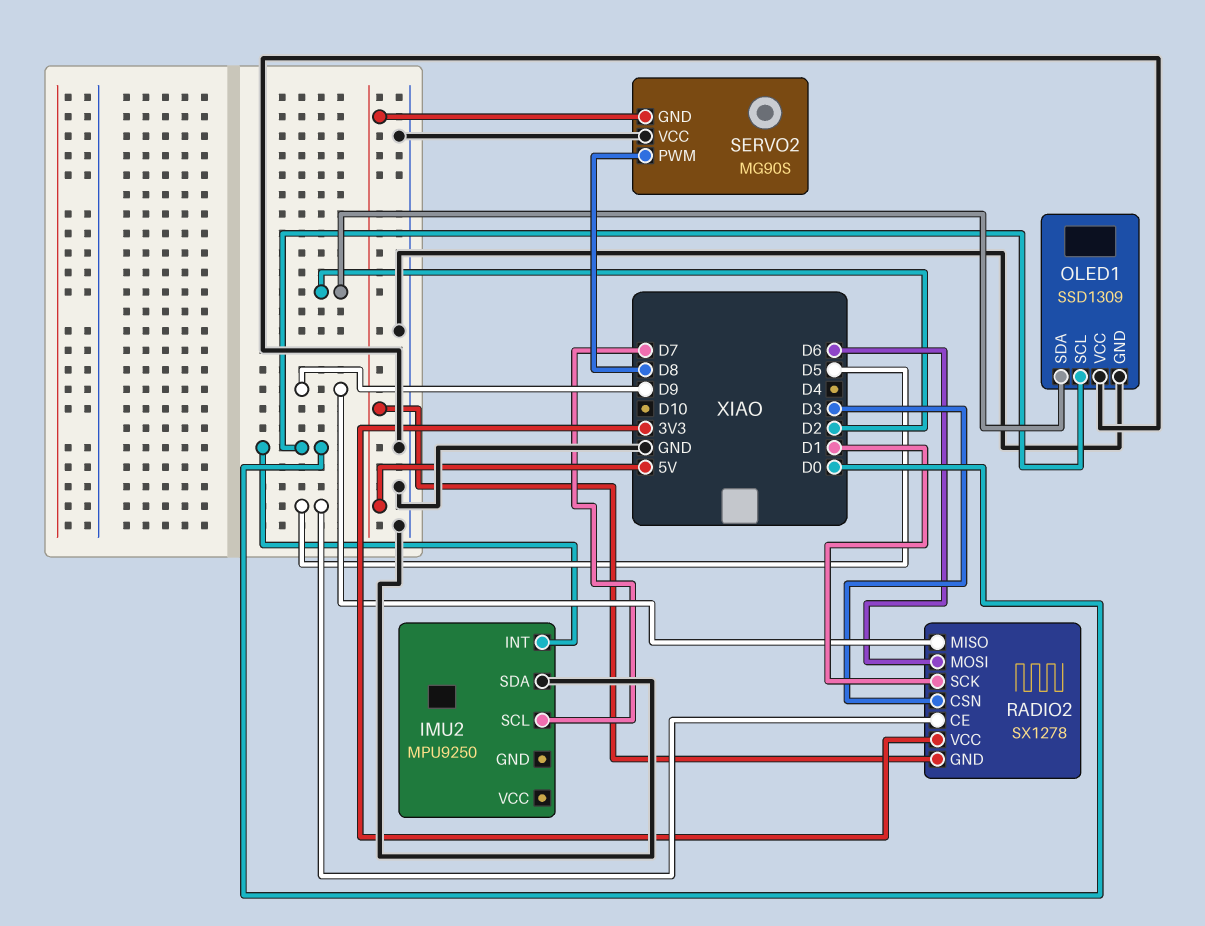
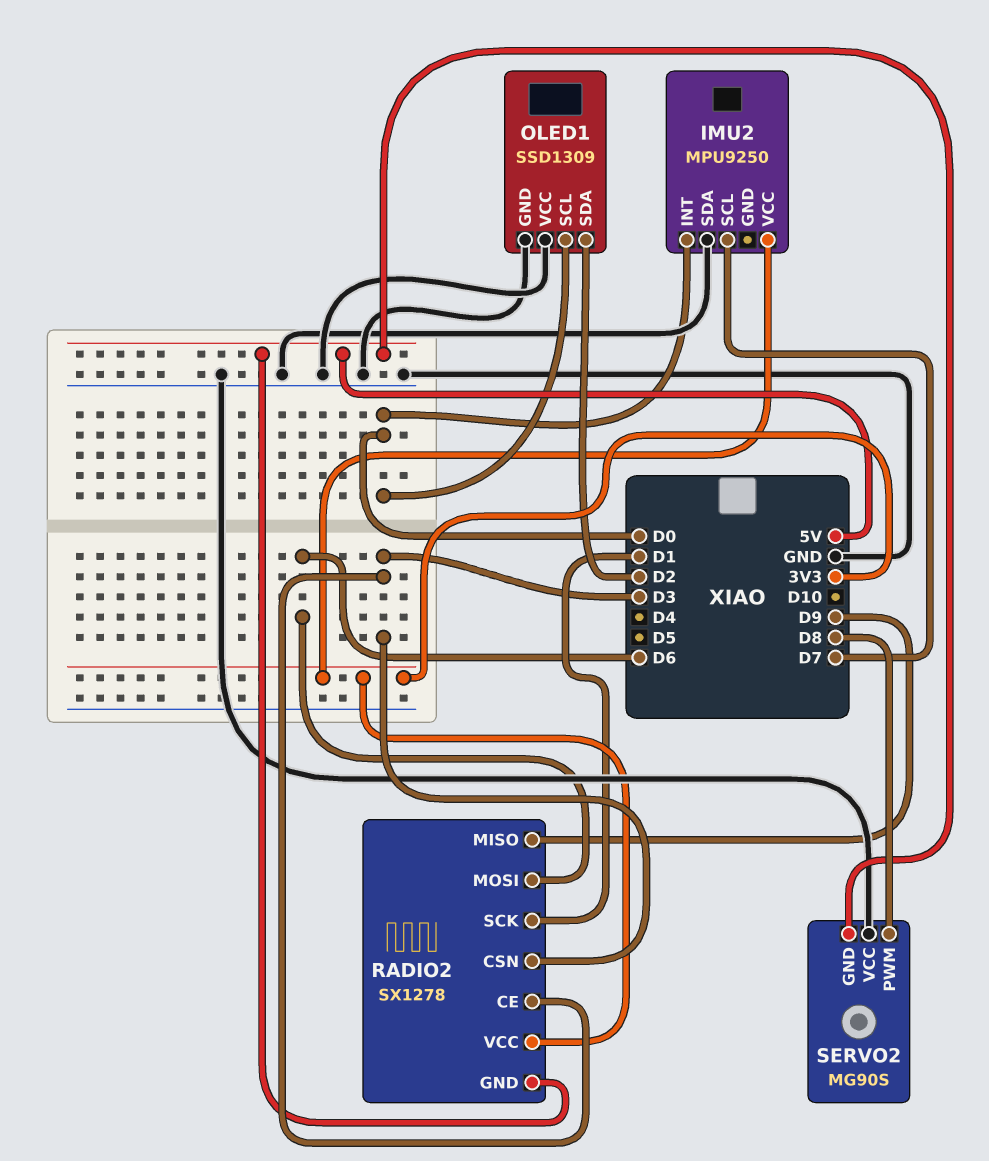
IMU2 pin VCC: none -> 3V3
RADIO2 pin CE: D5 -> D3

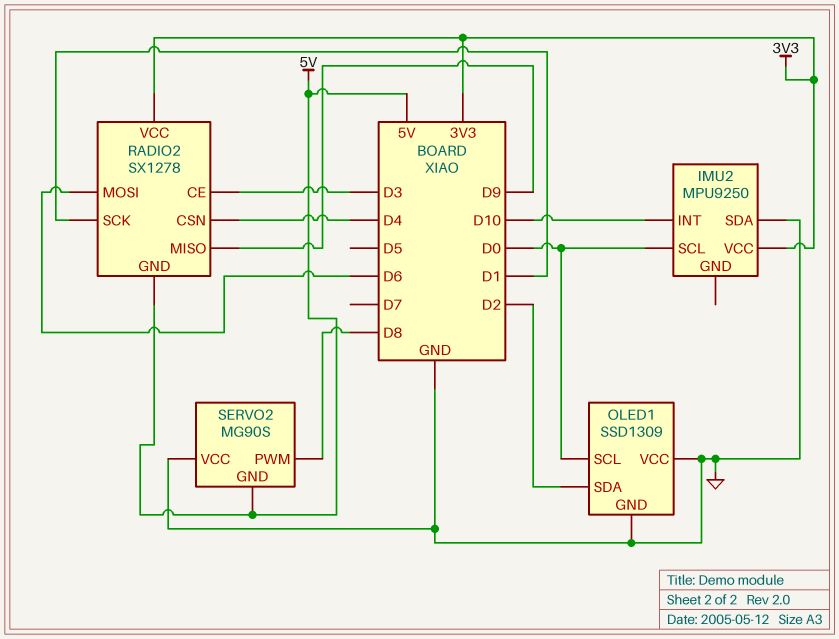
IMU2 pin INT: D0 -> D10
IMU2 pin SCL: D7 -> D0
RADIO2 pin CSN: D3 -> D4

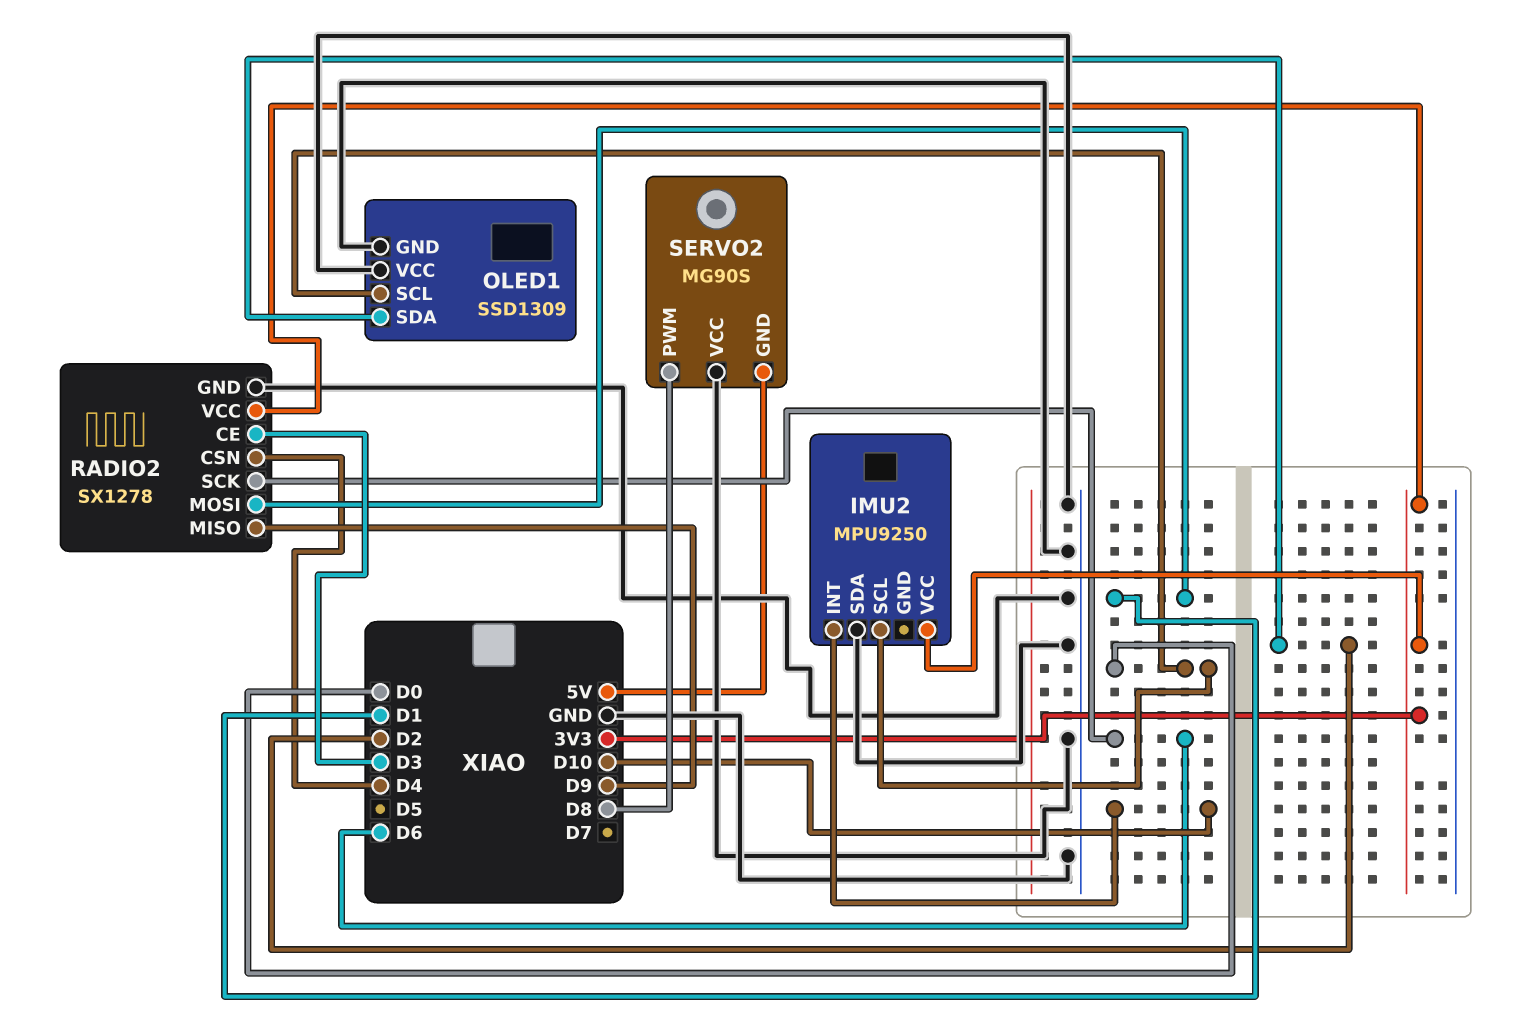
RADIO2 pin GND: 5V -> GND
RADIO2 pin MOSI: D6 -> D1
RADIO2 pin SCK: D1 -> D6

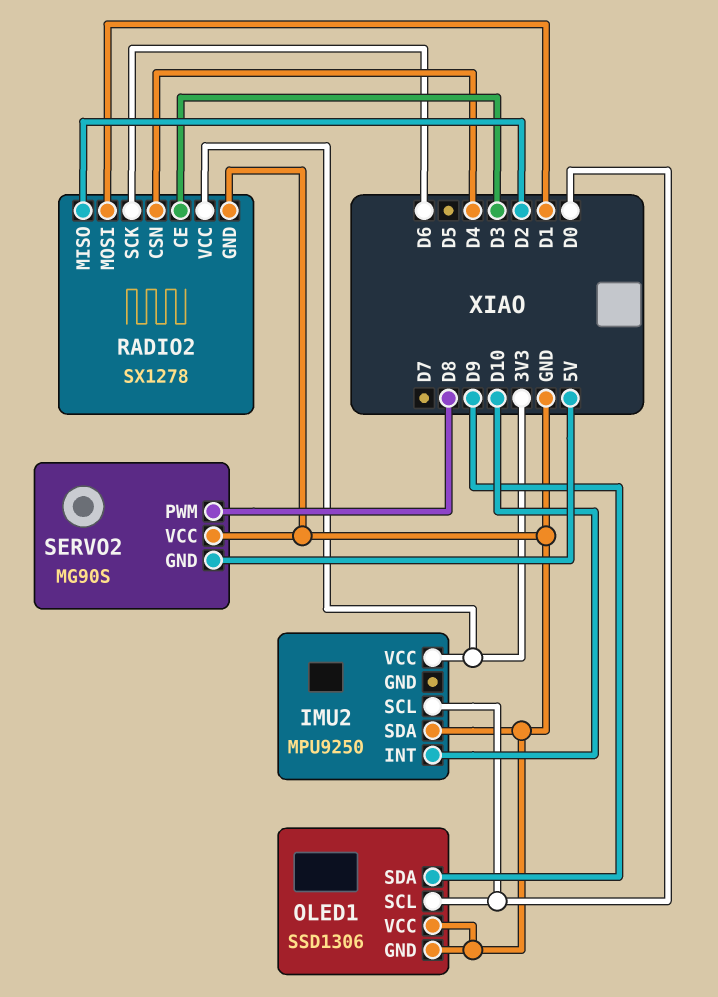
OLED1: SSD1309 -> SSD1306
OLED1 pin SDA: D2 -> D9
RADIO2 pin MISO: D9 -> D2

